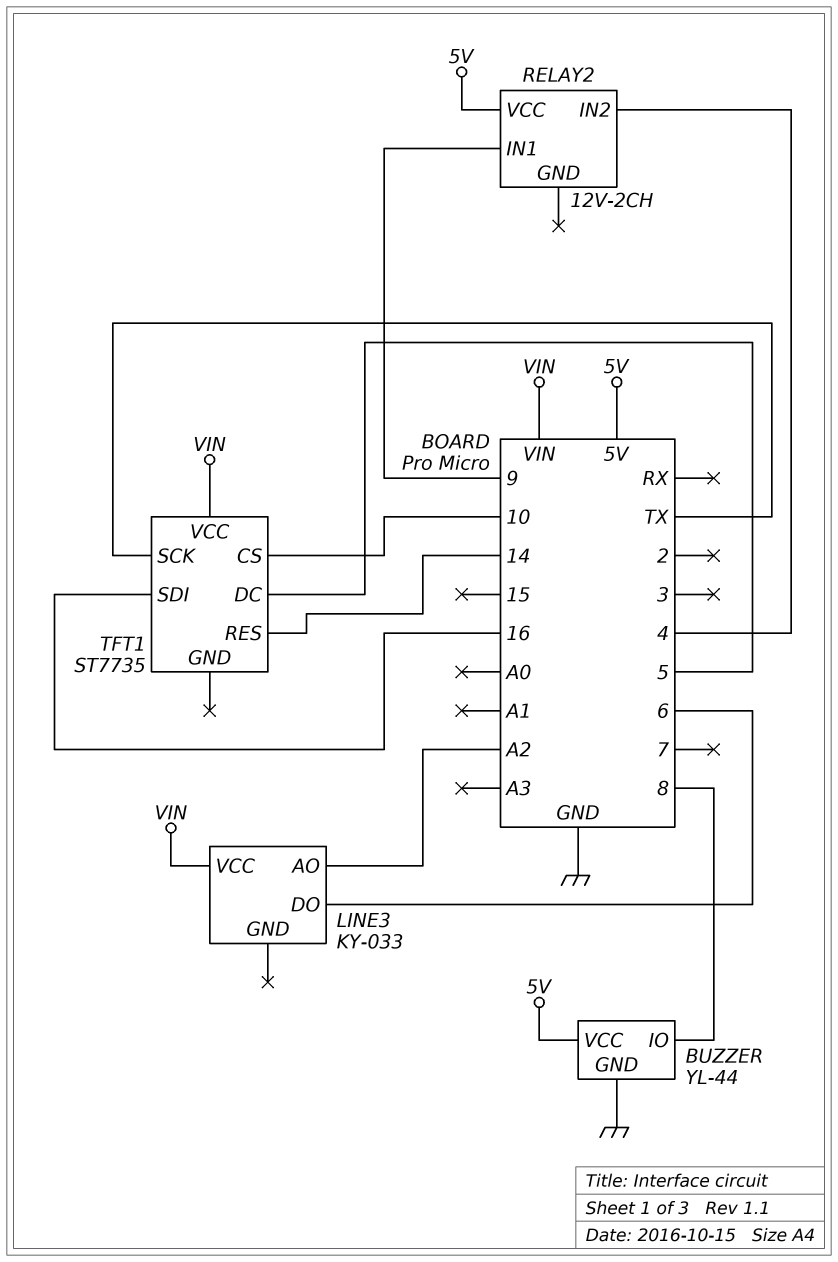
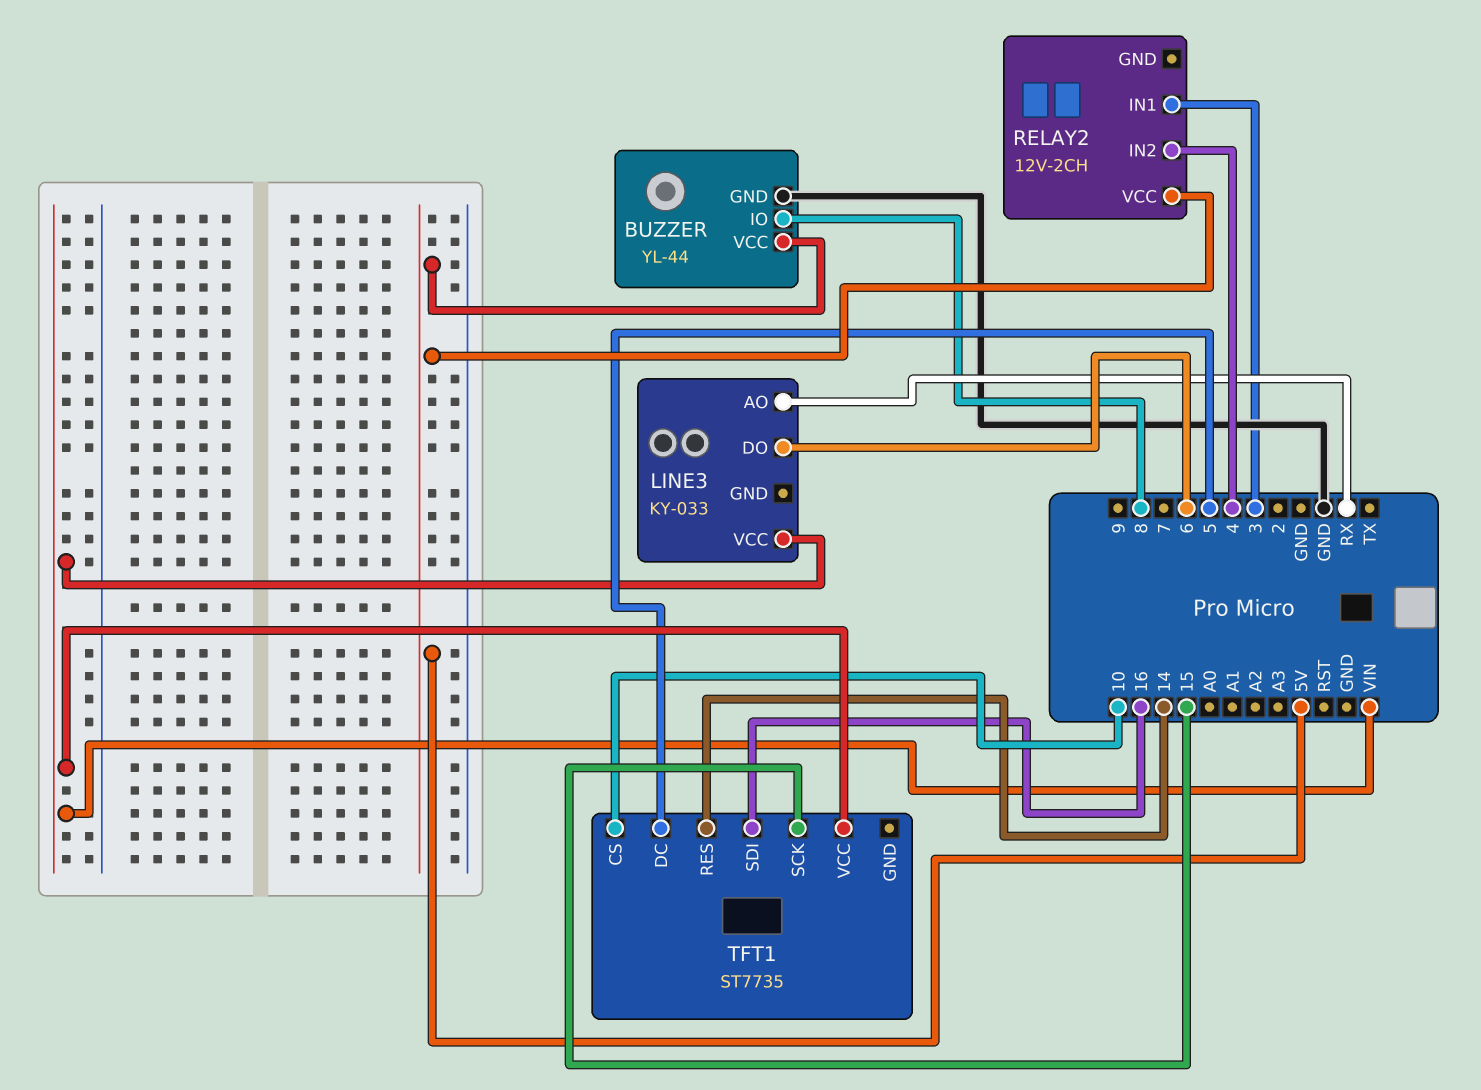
LINE3 pin AO: A2 -> RX
RELAY2 pin IN1: 9 -> 3
TFT1 pin SCK: TX -> 15

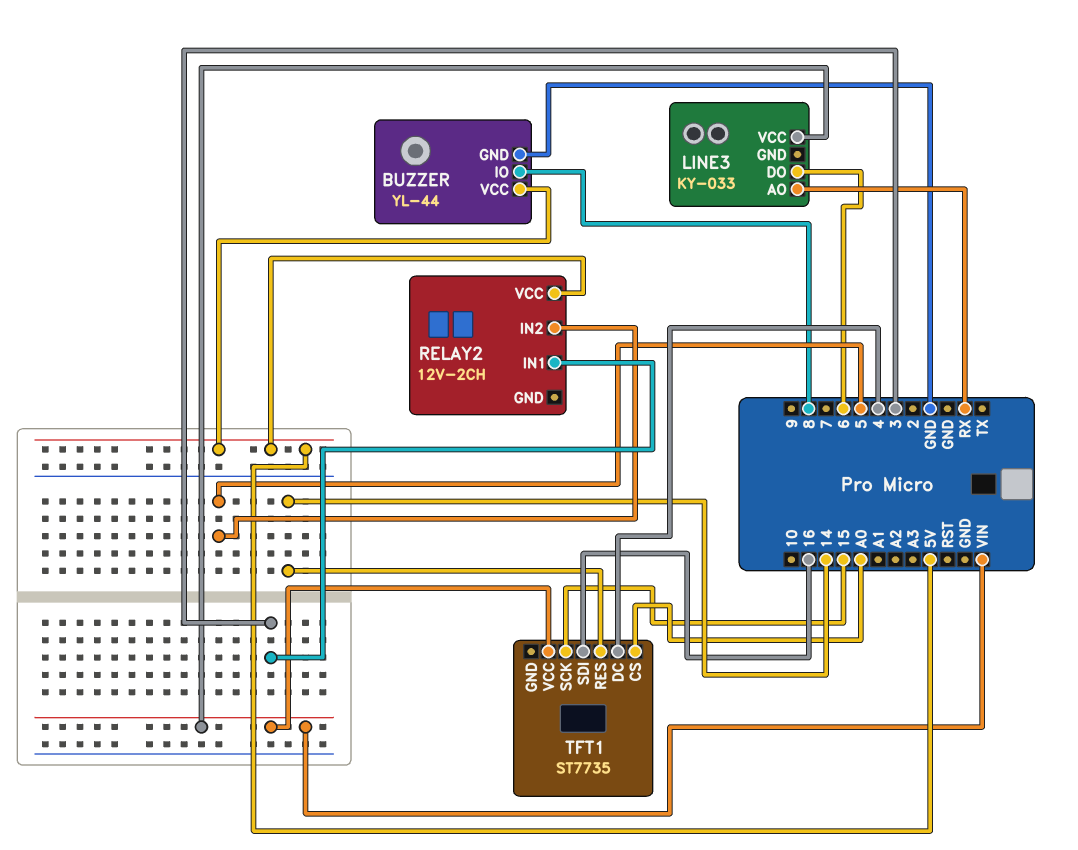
RELAY2 pin IN2: 4 -> 5
TFT1 pin CS: 10 -> A0
TFT1 pin DC: 5 -> 4

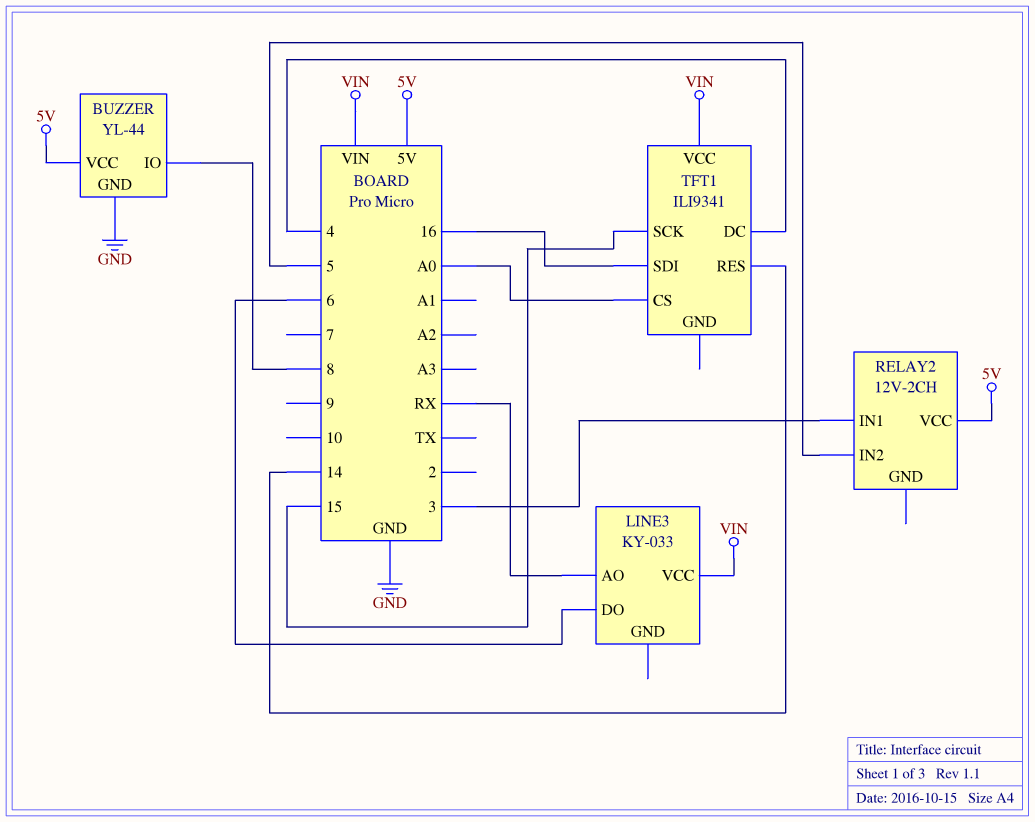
TFT1: ST7735 -> ILI9341

